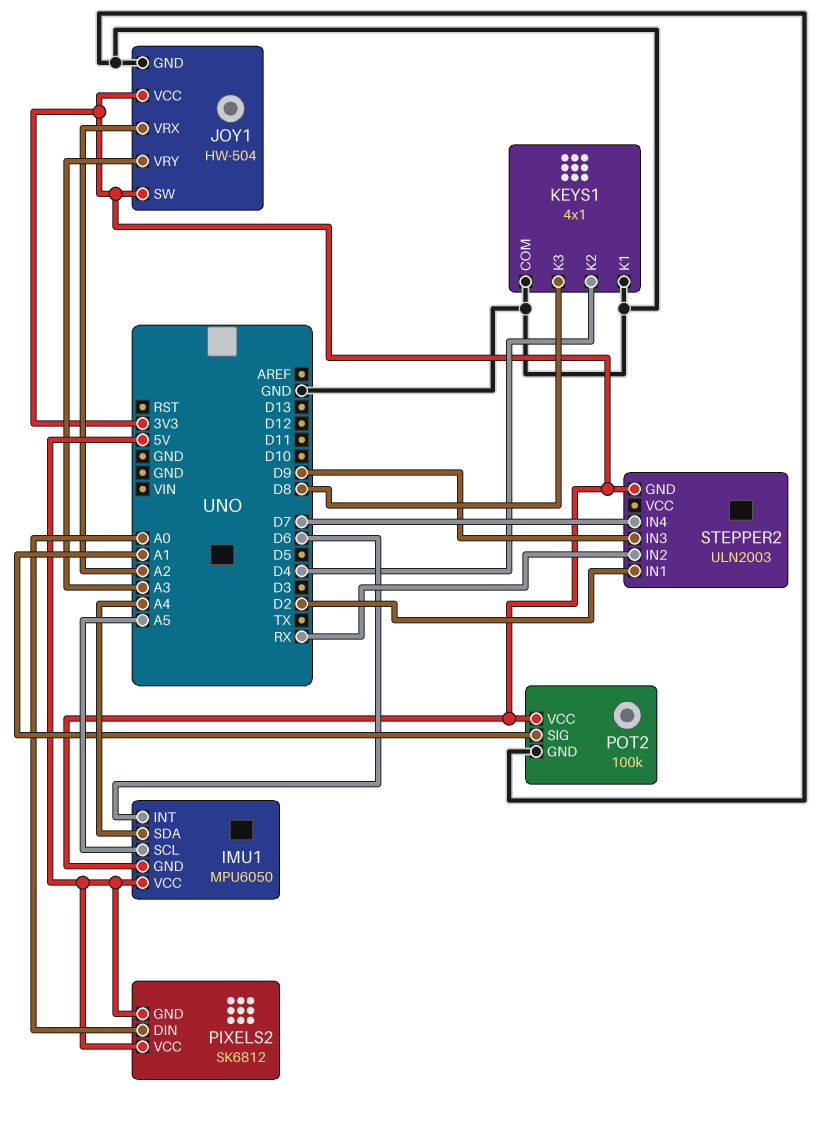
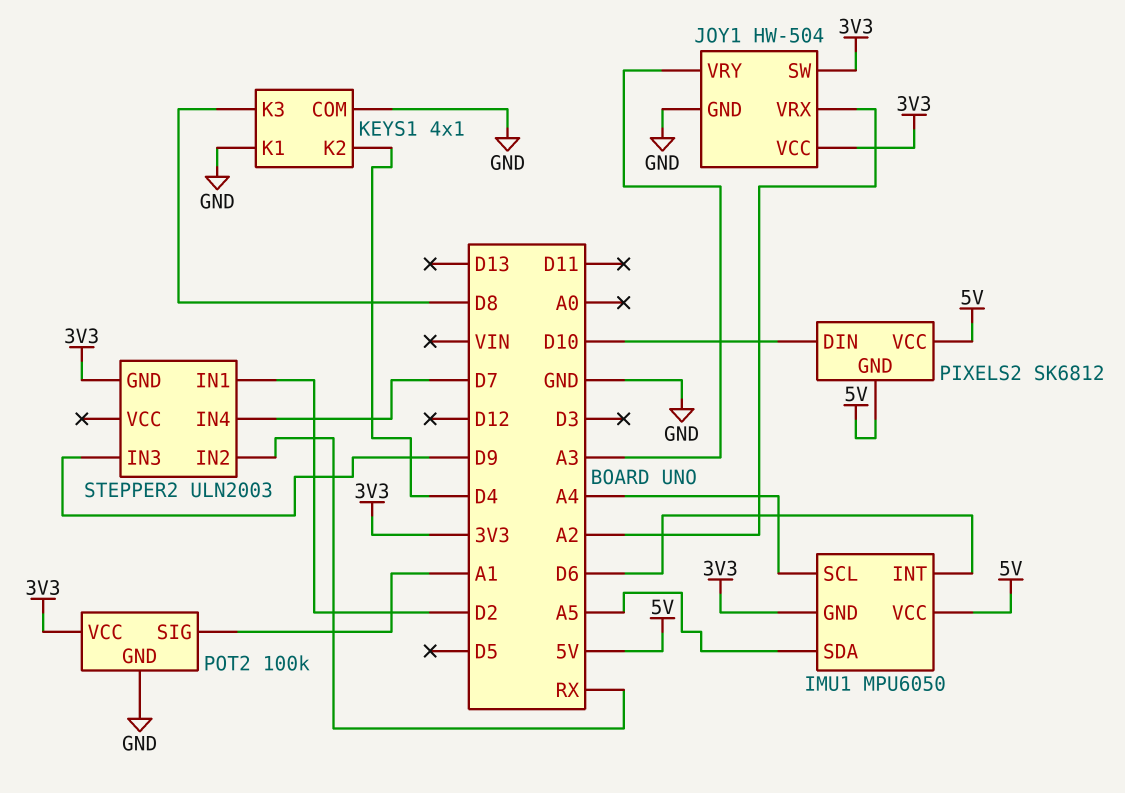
IMU1 pin SCL: A5 -> A4
IMU1 pin SDA: A4 -> A5
PIXELS2 pin DIN: A0 -> D10

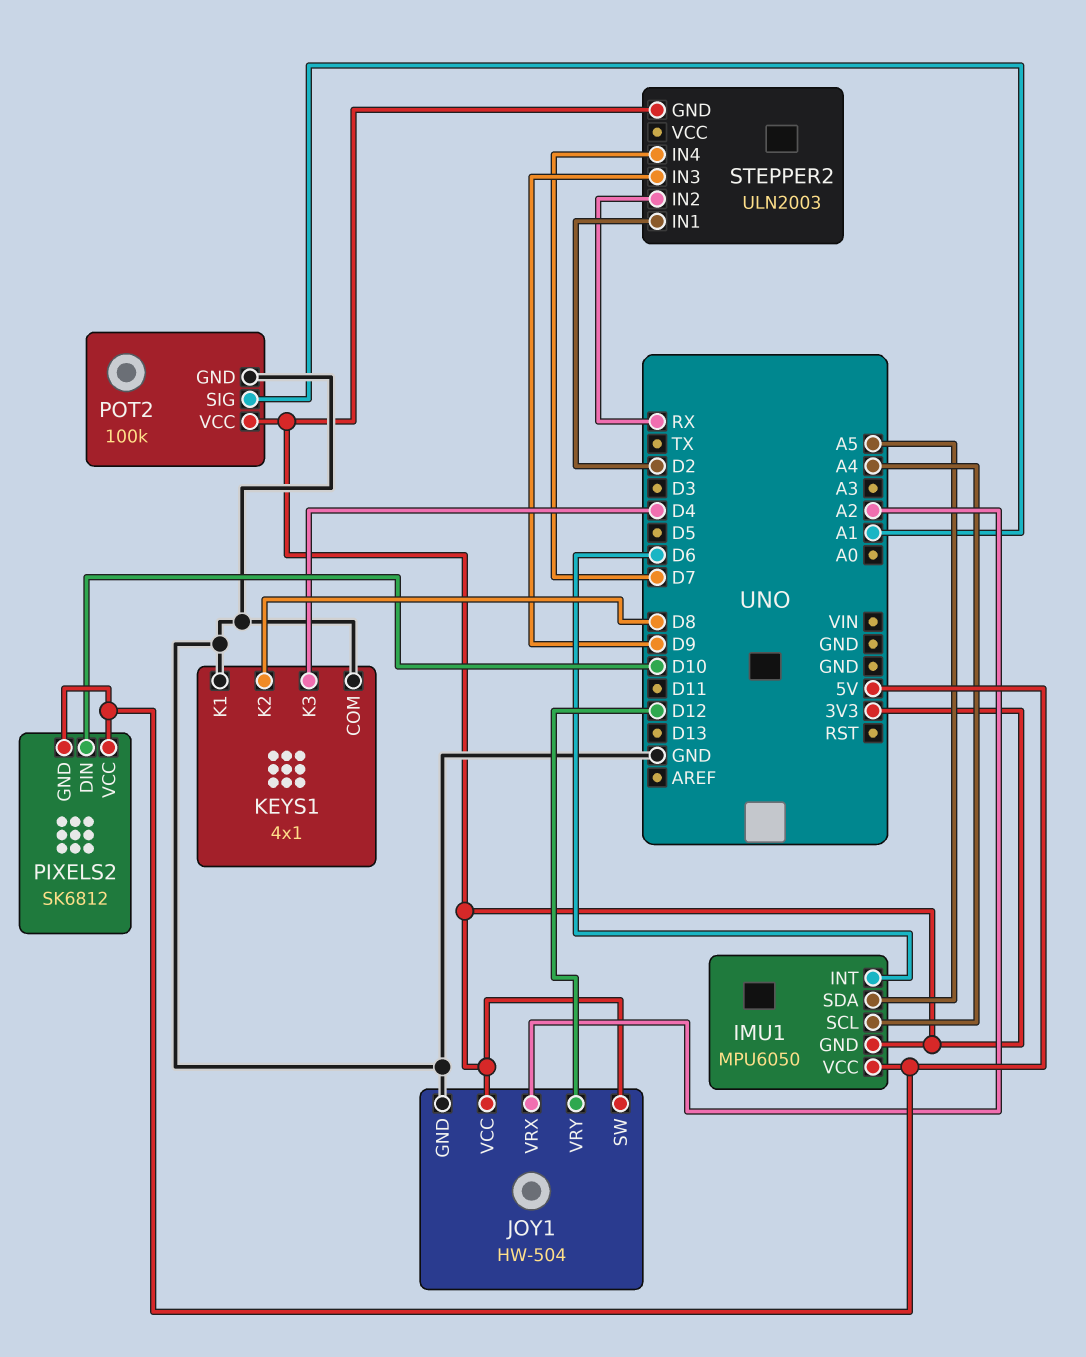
JOY1 pin VRY: A3 -> D12
KEYS1 pin K2: D4 -> D8
KEYS1 pin K3: D8 -> D4

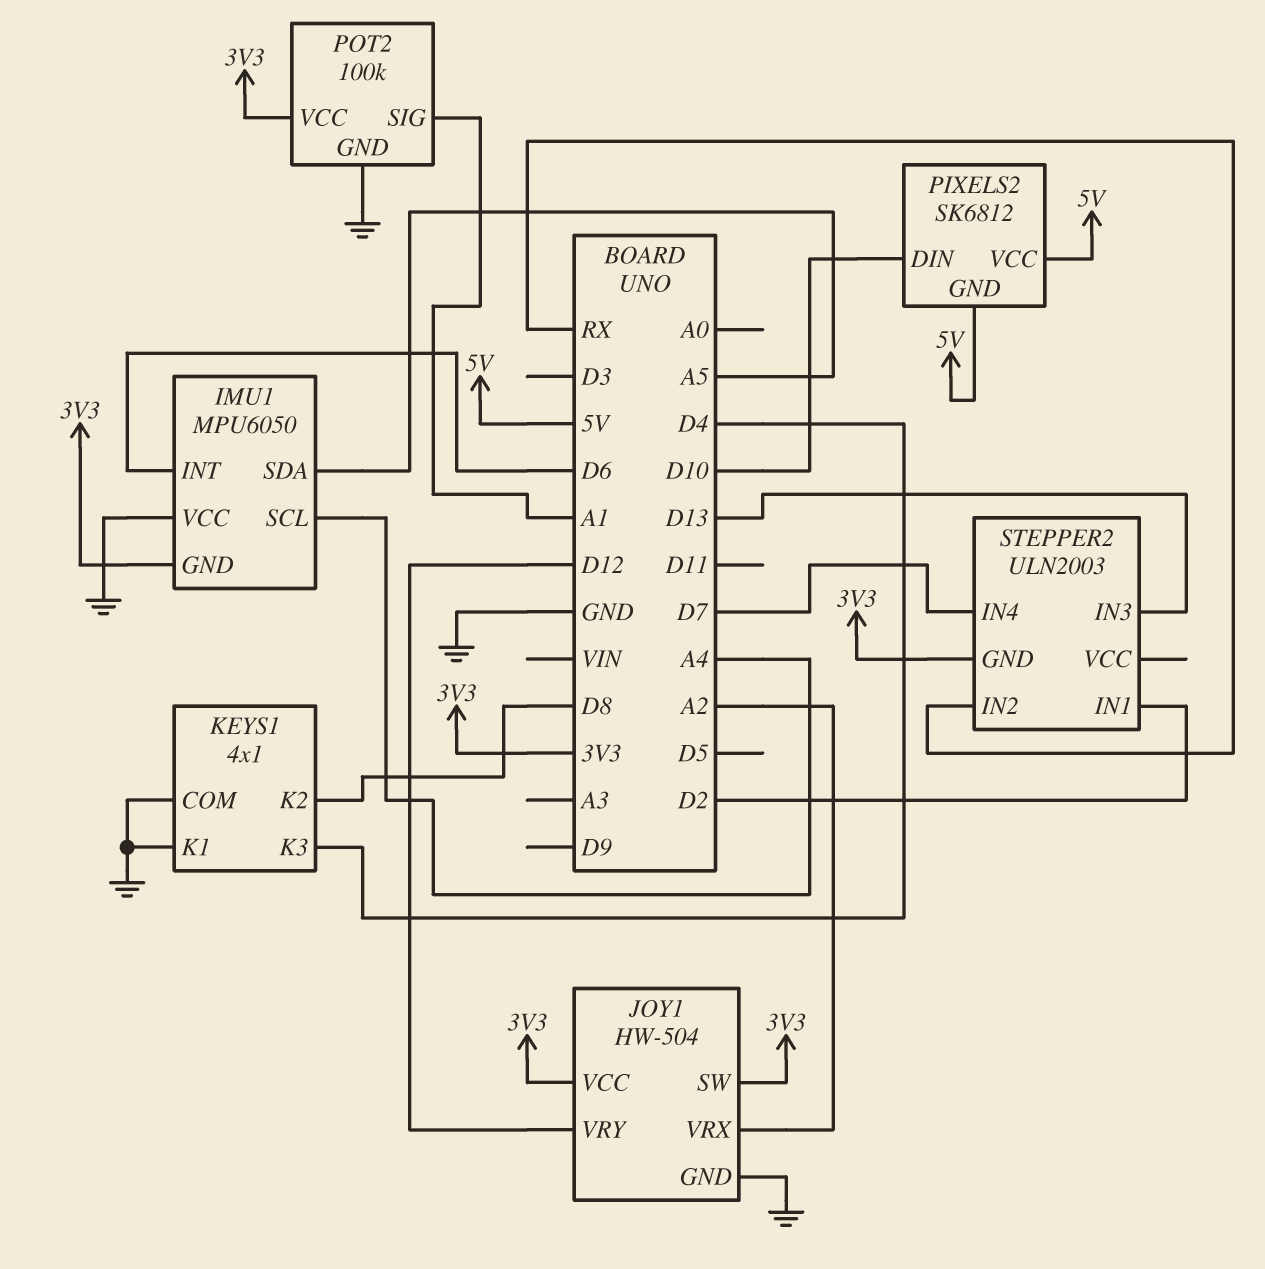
IMU1 pin VCC: 5V -> GND
STEPPER2 pin IN3: D9 -> D13

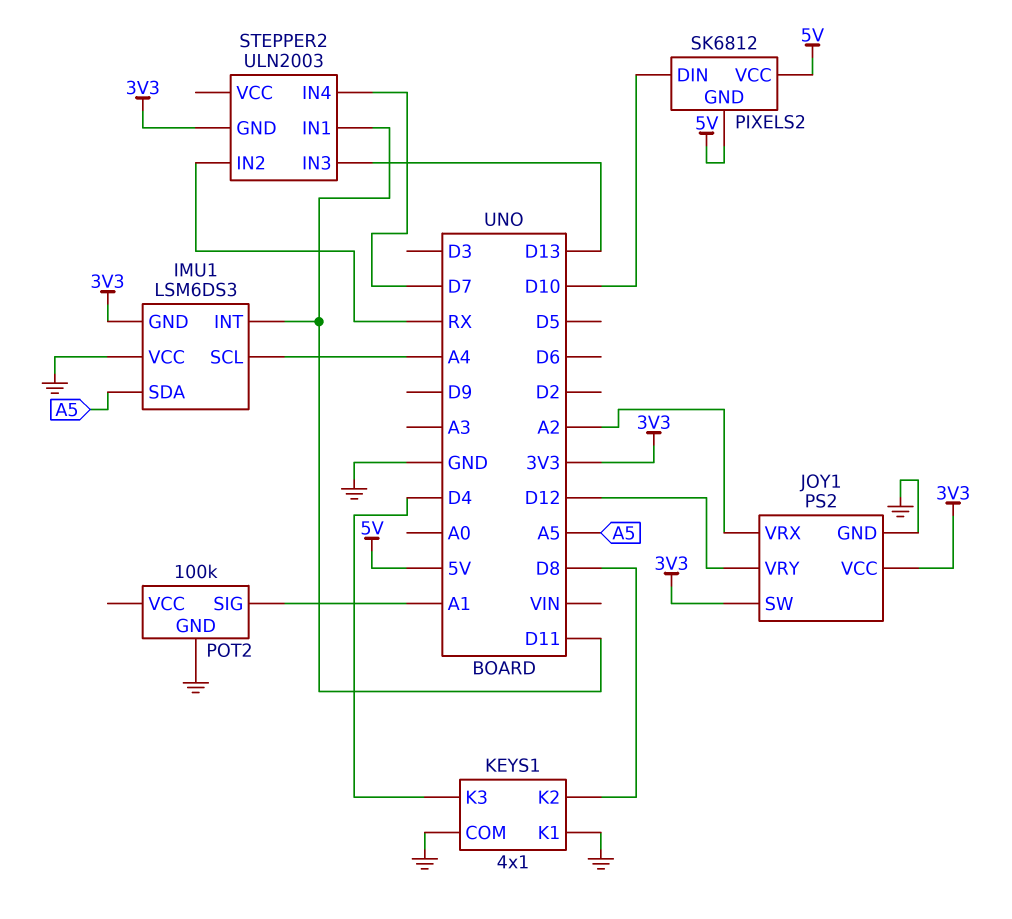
IMU1: MPU6050 -> LSM6DS3
IMU1 pin INT: D6 -> D11
JOY1: HW-504 -> PS2
POT2 pin VCC: 3V3 -> none
STEPPER2 pin IN1: D2 -> D11

